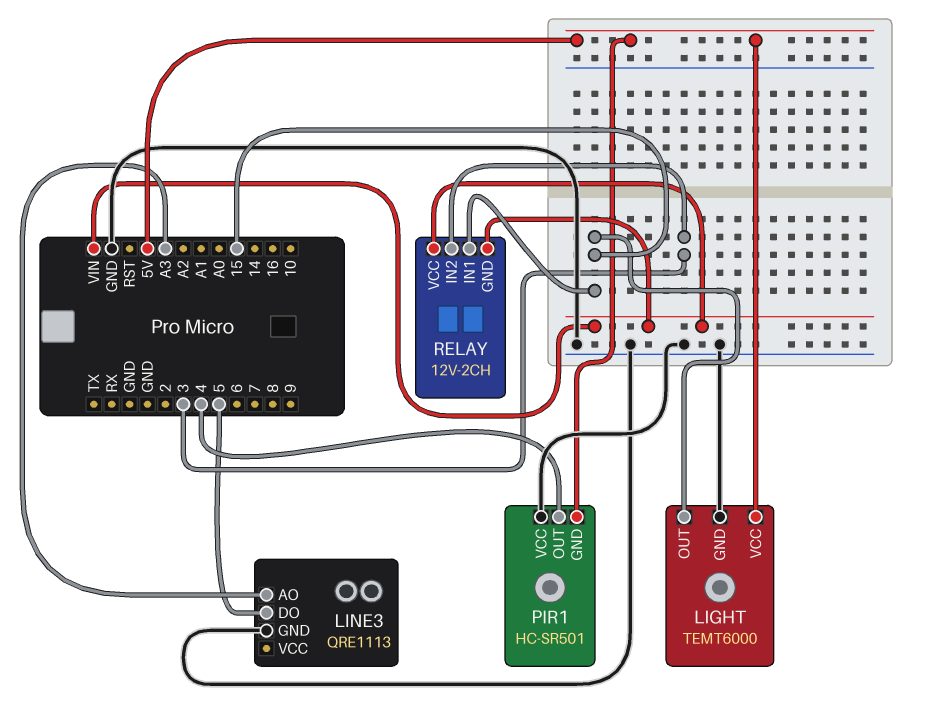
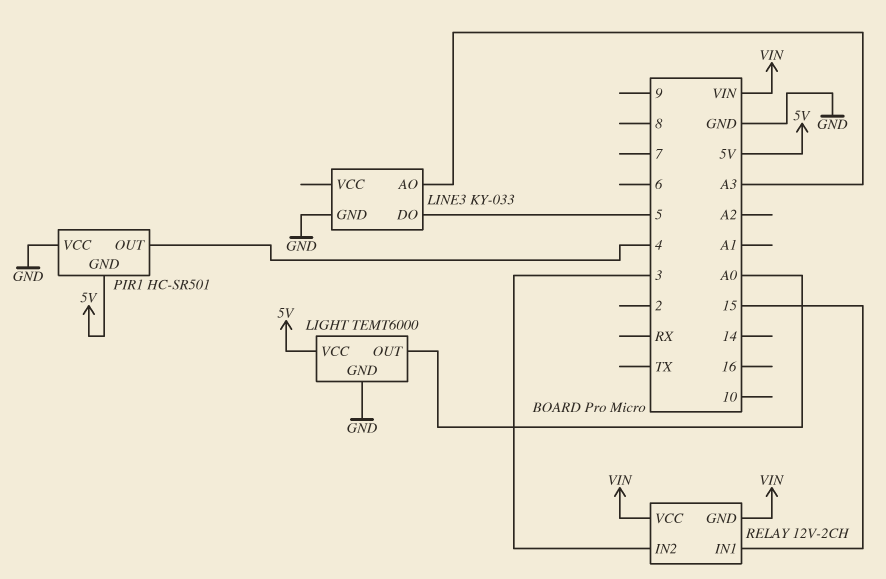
LIGHT pin OUT: 15 -> A0
LINE3: QRE1113 -> KY-033

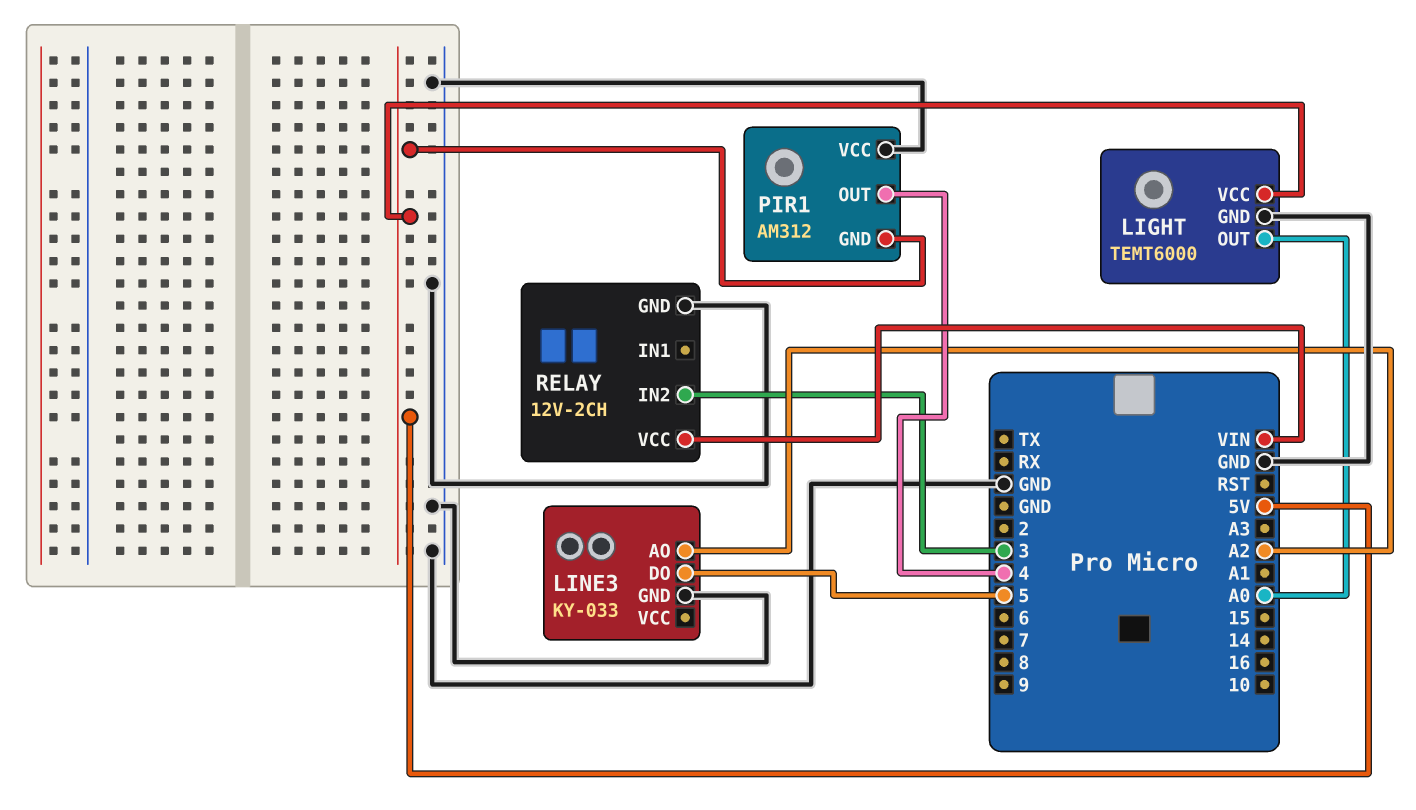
LINE3 pin AO: A3 -> A2
PIR1: HC-SR501 -> AM312
RELAY pin GND: VIN -> GND
RELAY pin IN1: 15 -> none

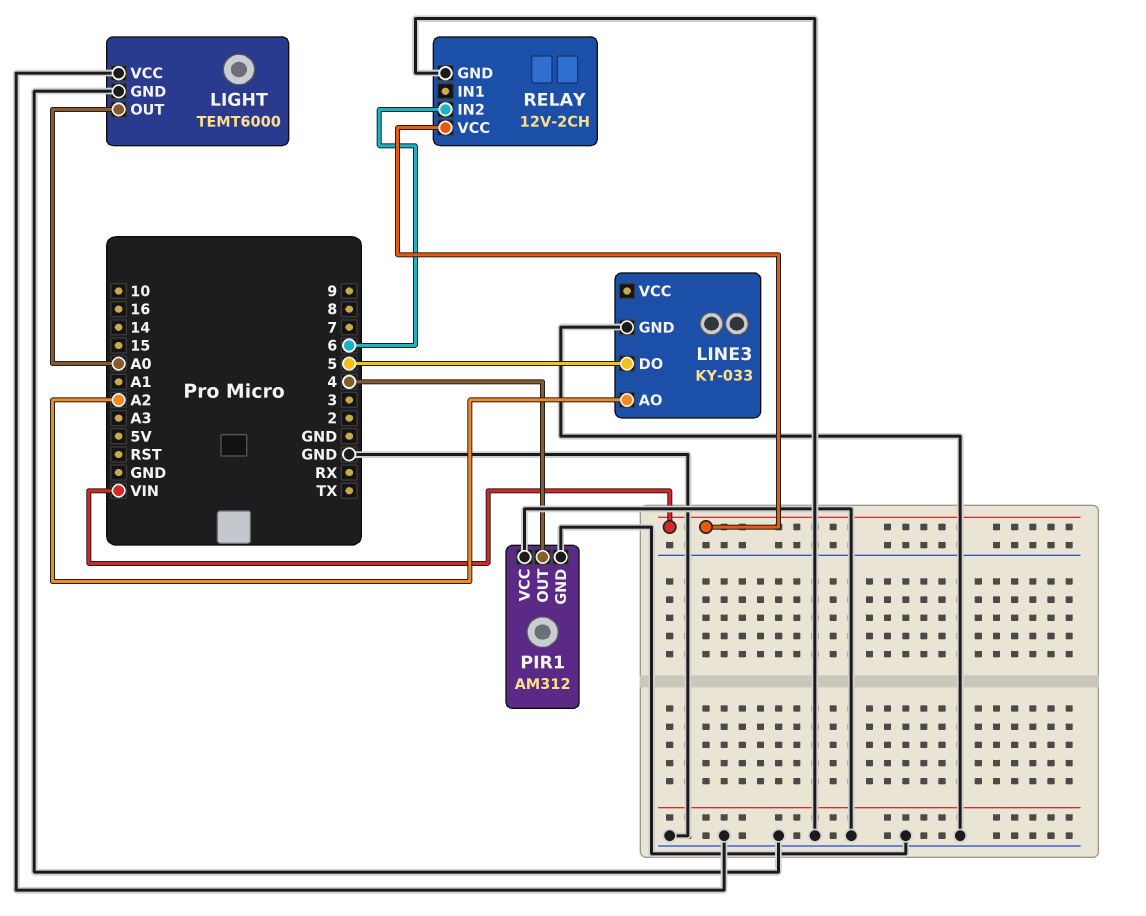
LIGHT pin VCC: 5V -> GND
PIR1 pin GND: 5V -> GND
RELAY pin IN2: 3 -> 6

